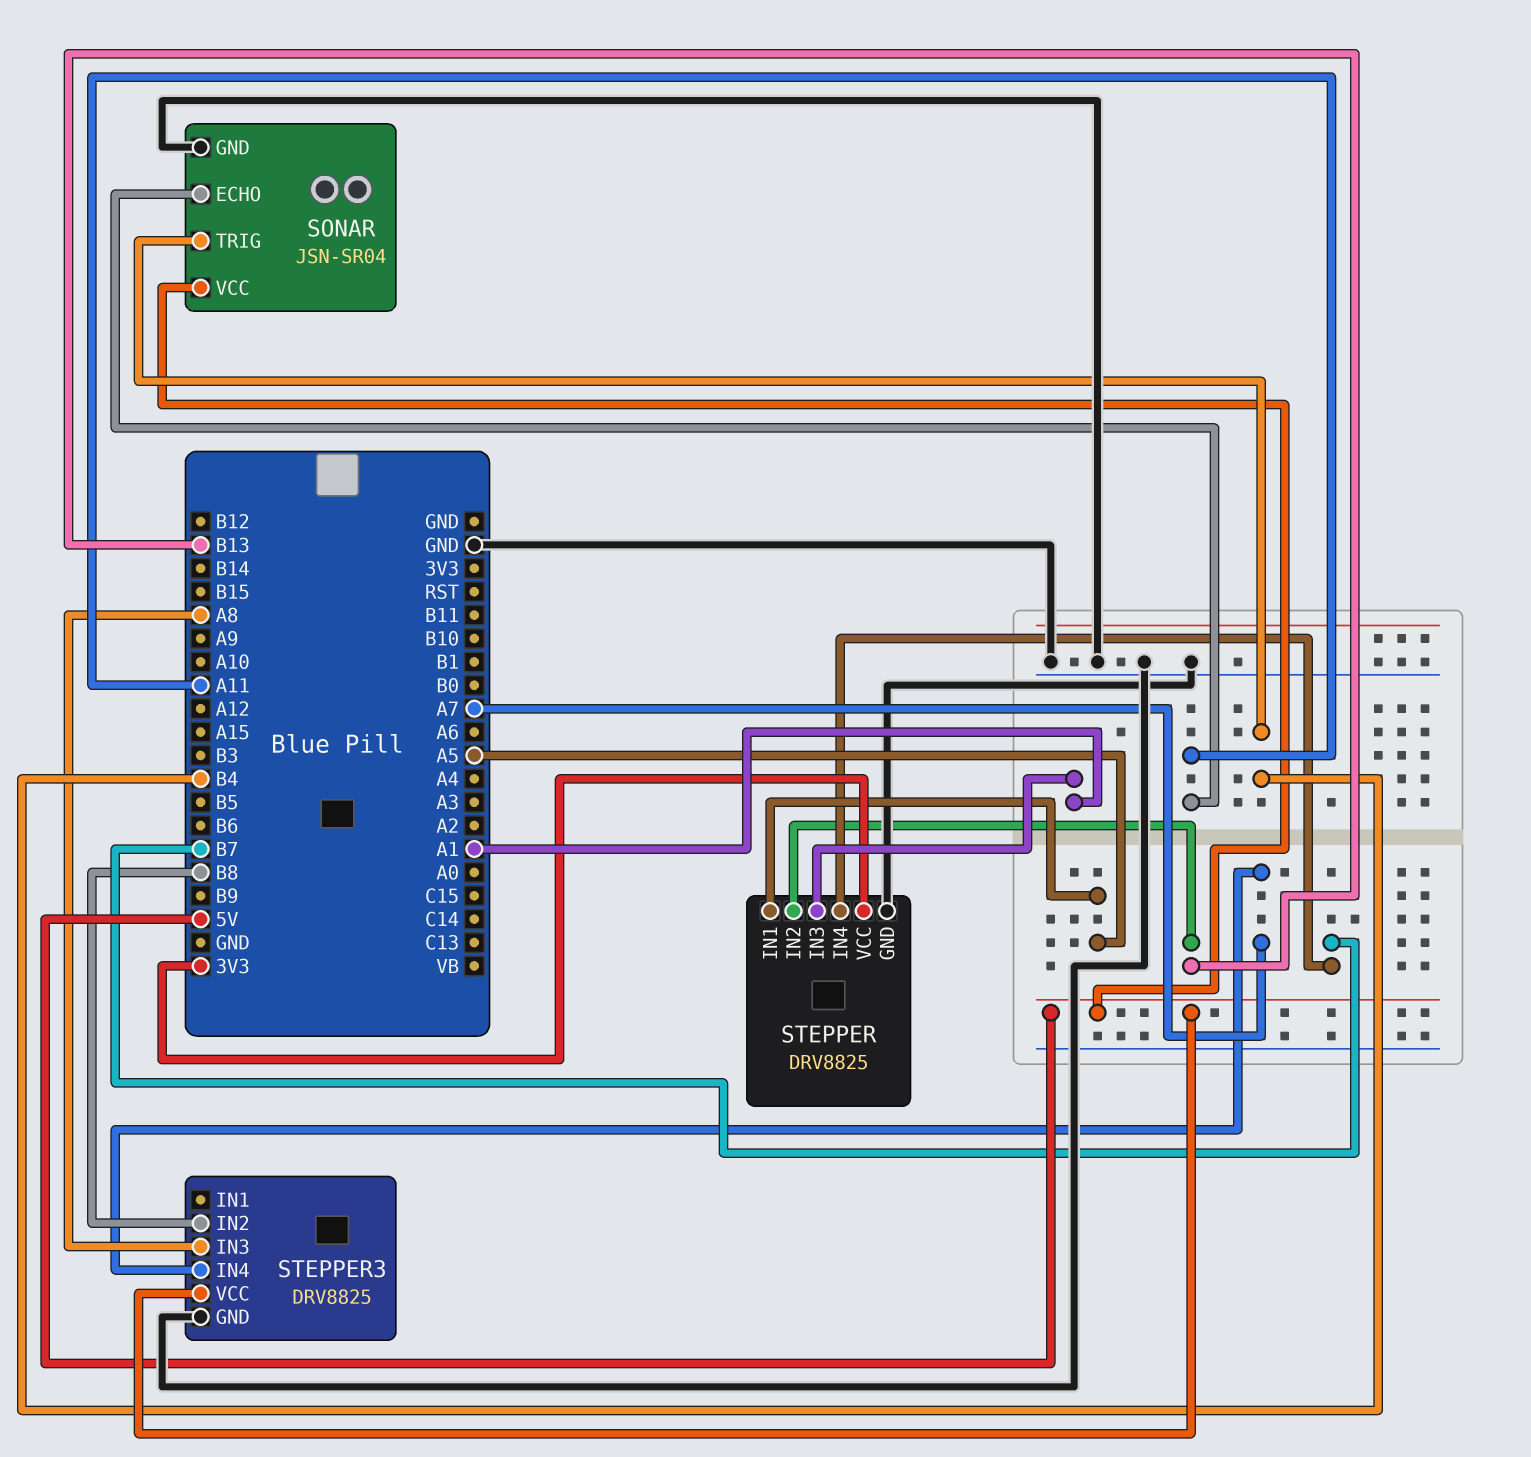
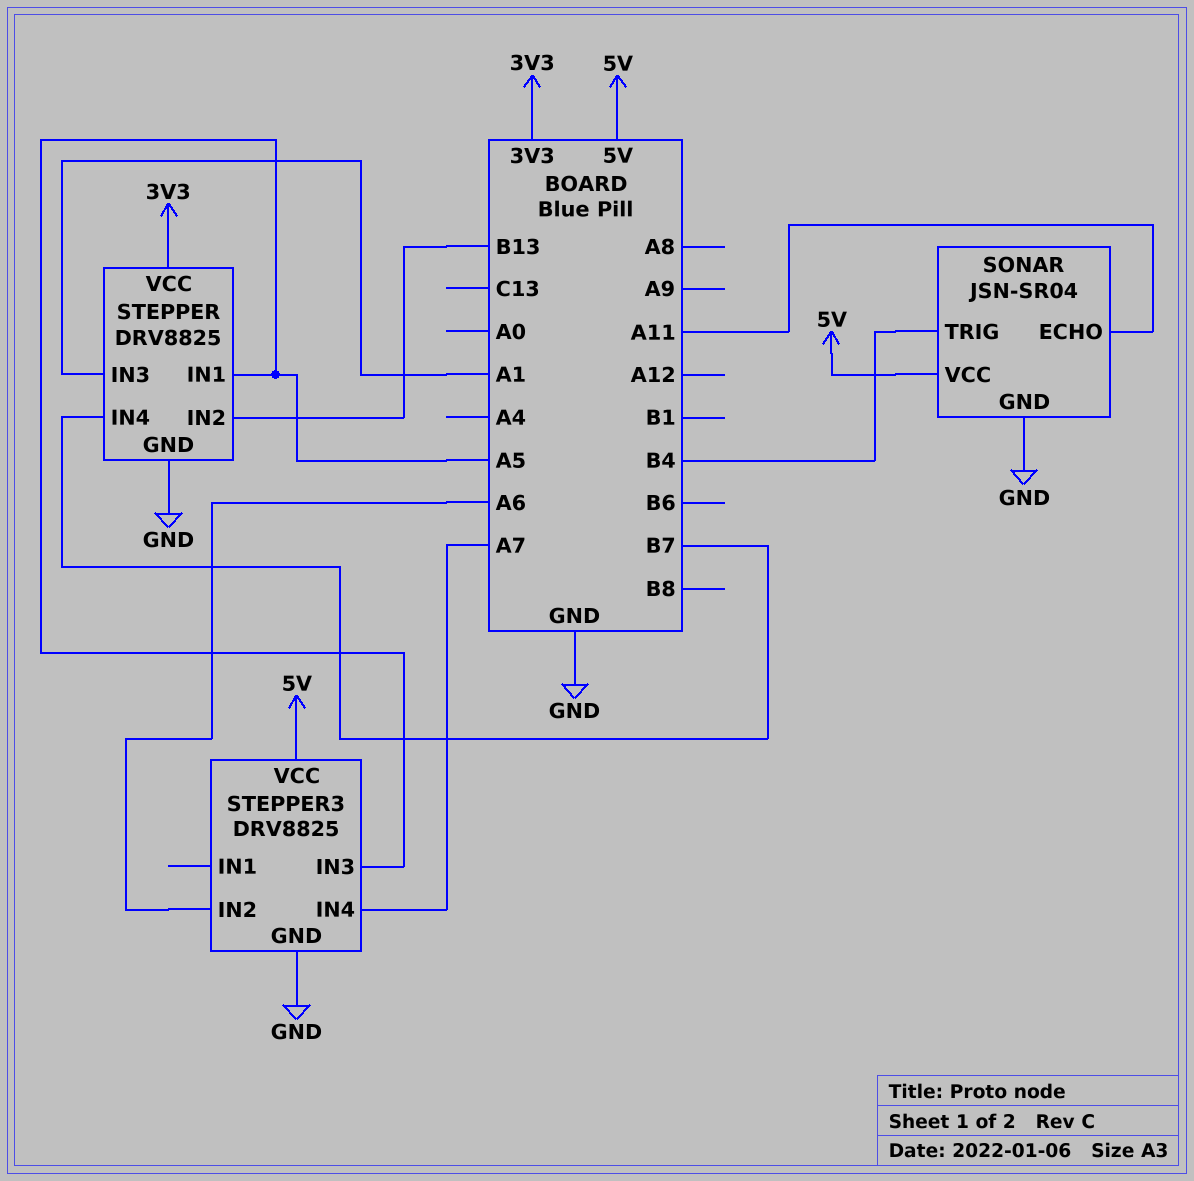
STEPPER3 pin IN2: B8 -> A6
STEPPER3 pin IN3: A8 -> A5

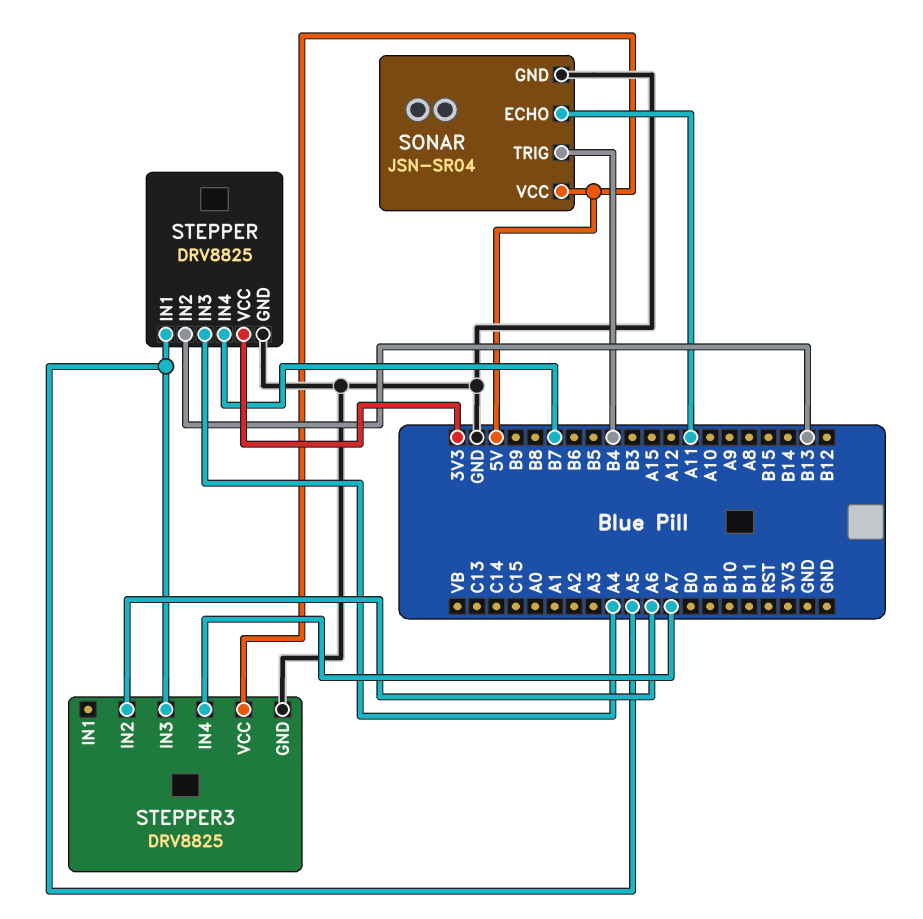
STEPPER pin IN3: A1 -> A4

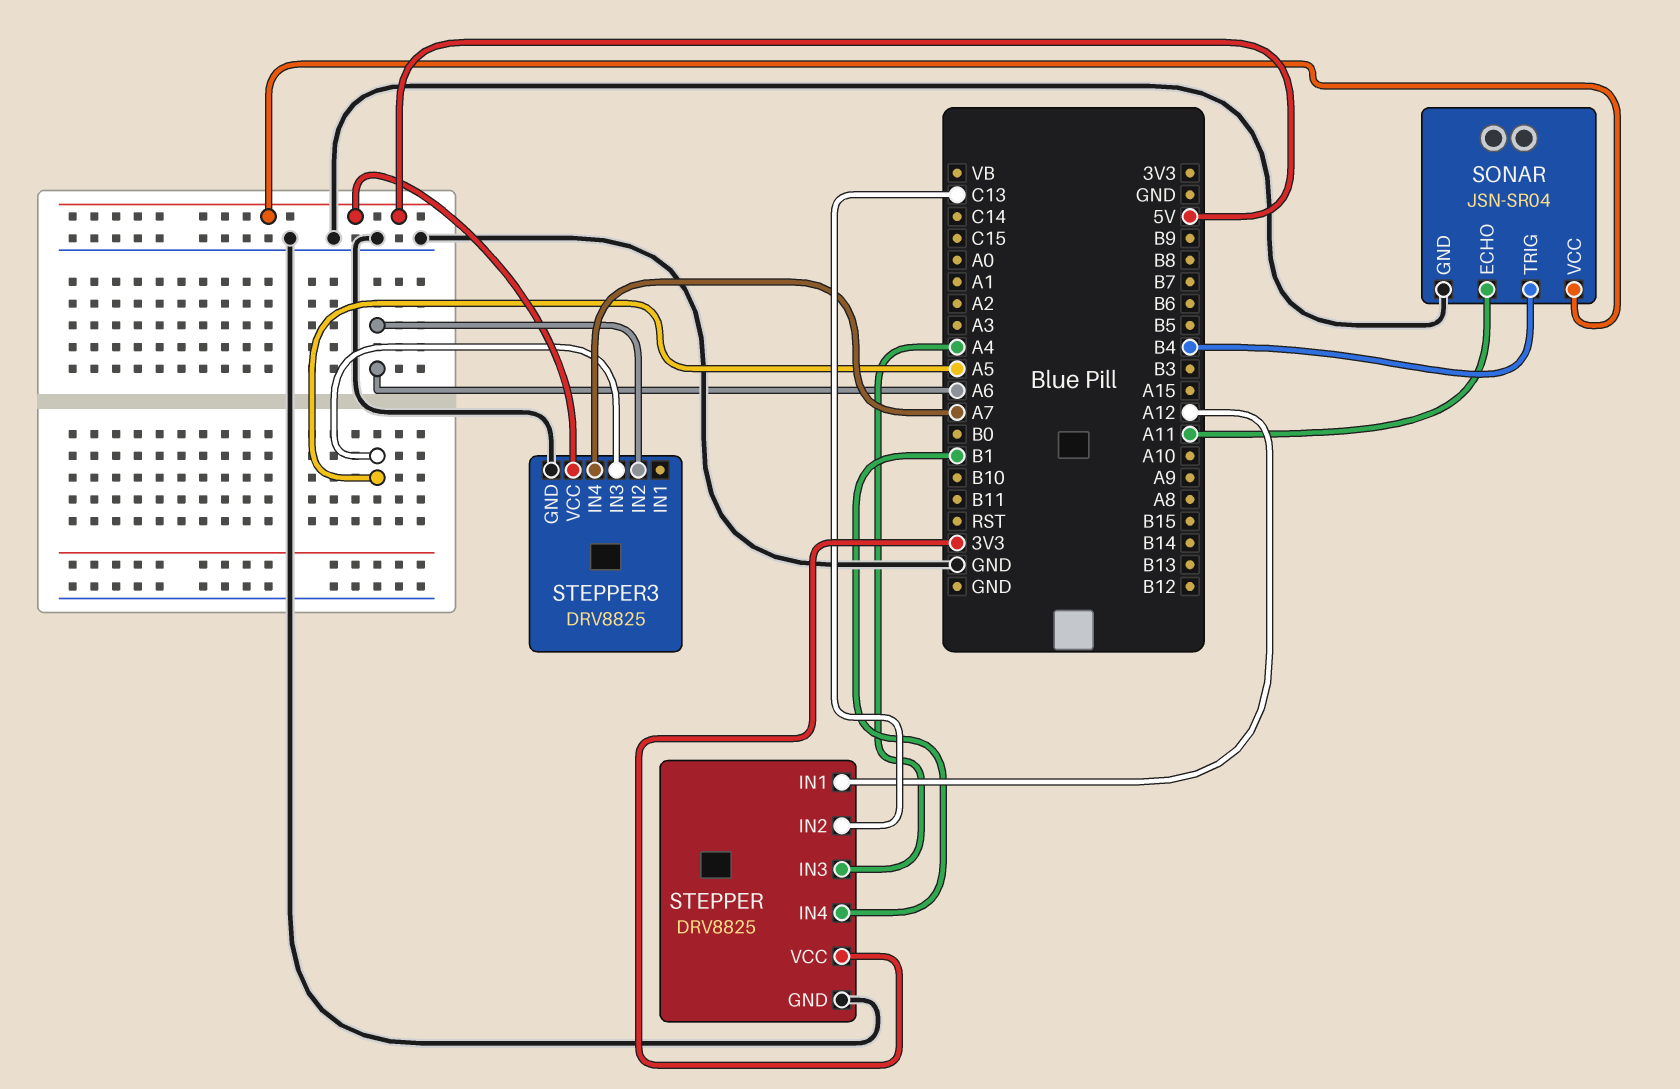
STEPPER pin IN1: A5 -> A12
STEPPER pin IN2: B13 -> C13
STEPPER pin IN4: B7 -> B1

